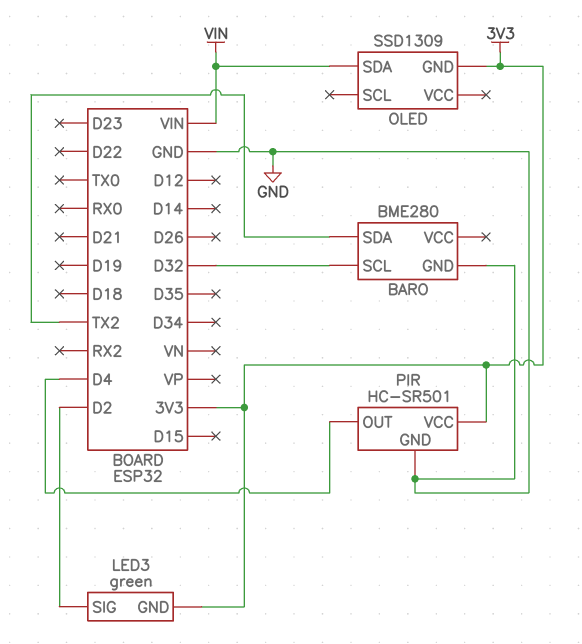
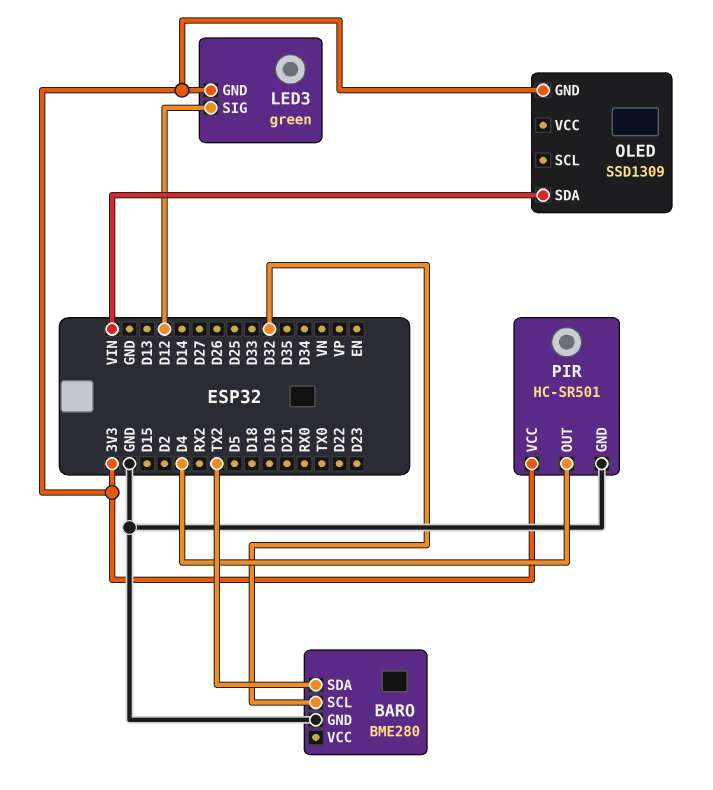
LED3 pin SIG: D2 -> D12

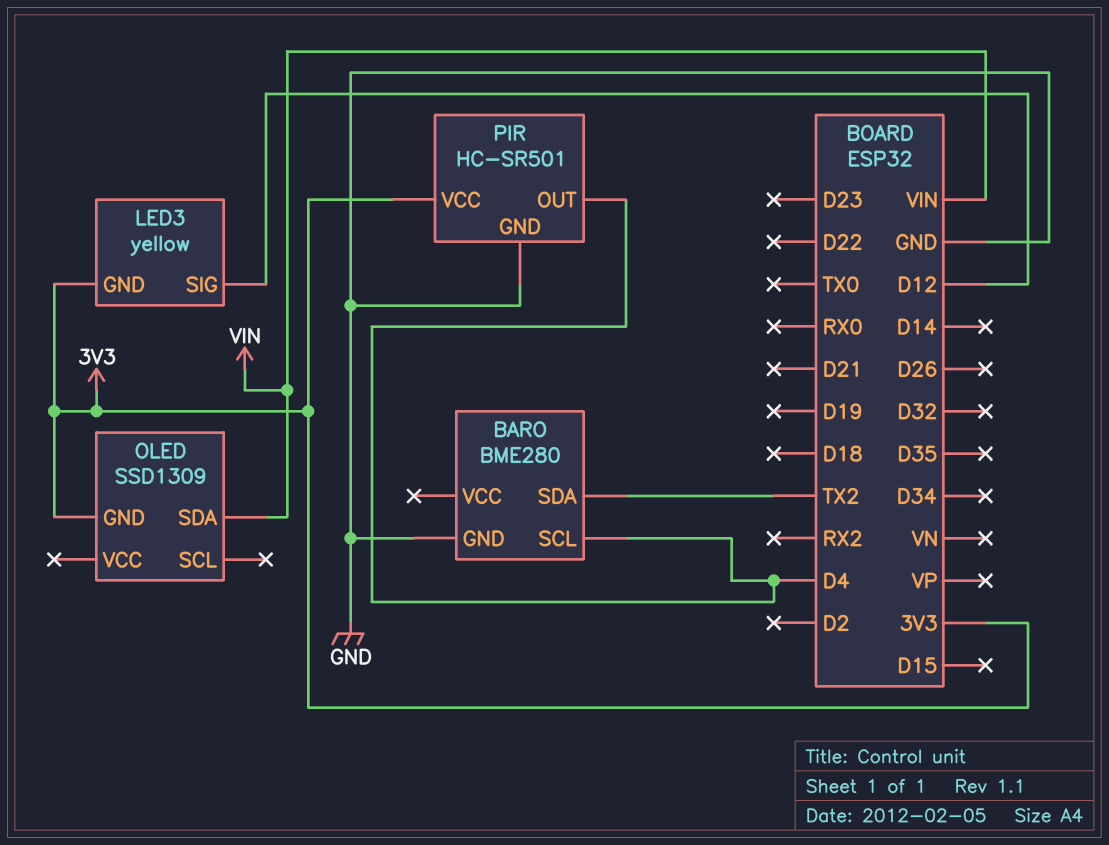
BARO pin SCL: D32 -> D4
LED3: green -> yellow

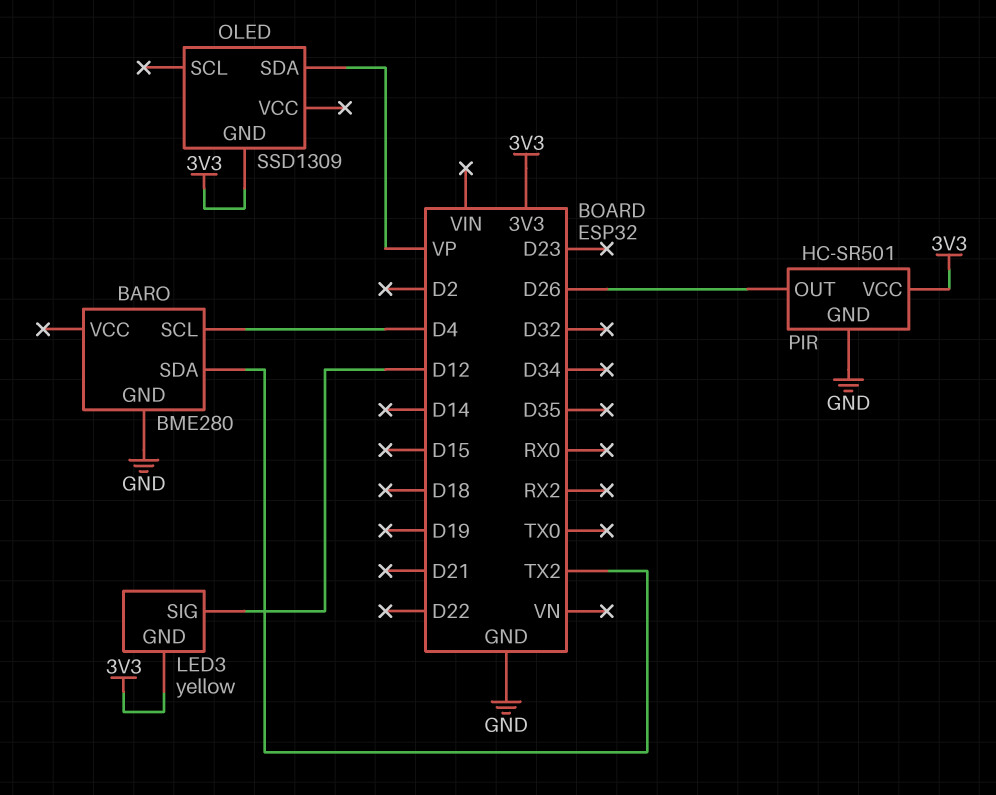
OLED pin SDA: VIN -> VP
PIR pin OUT: D4 -> D26

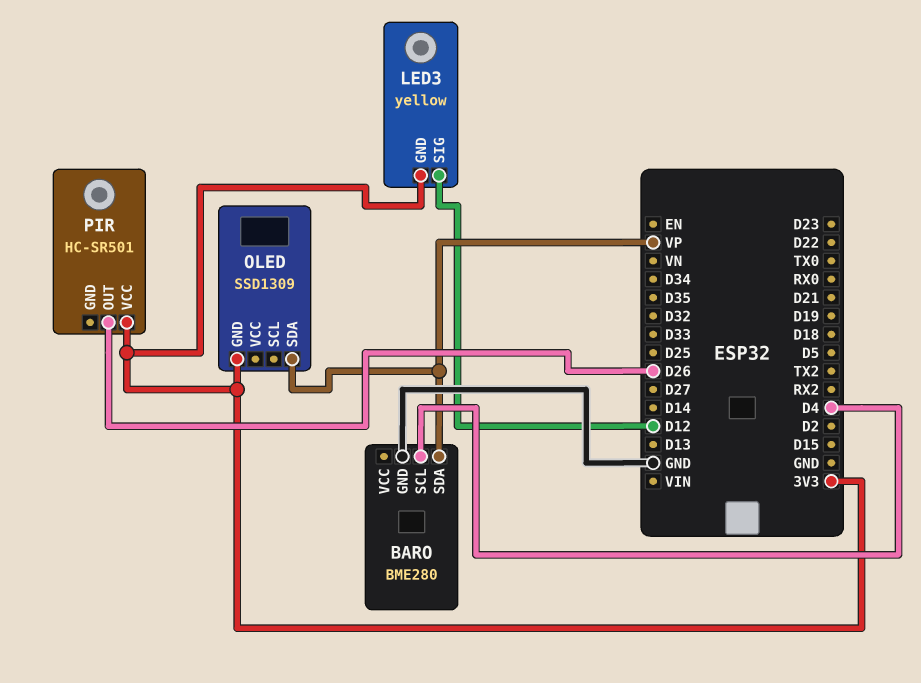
BARO pin SDA: TX2 -> VP
PIR pin GND: GND -> none

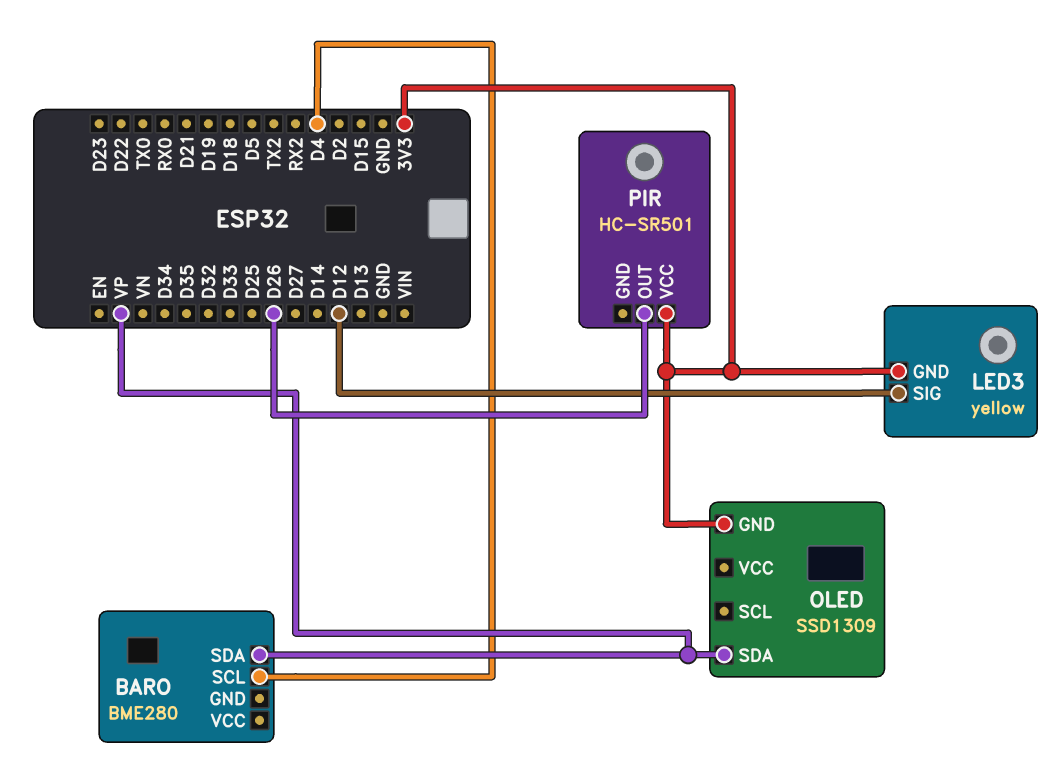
BARO pin GND: GND -> none

